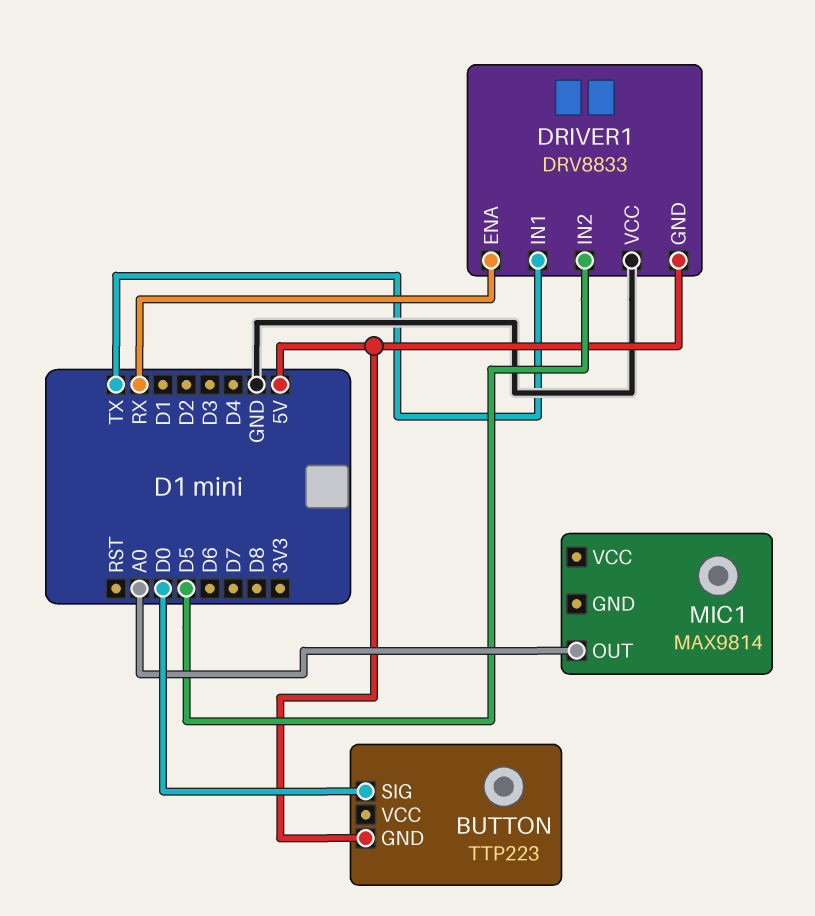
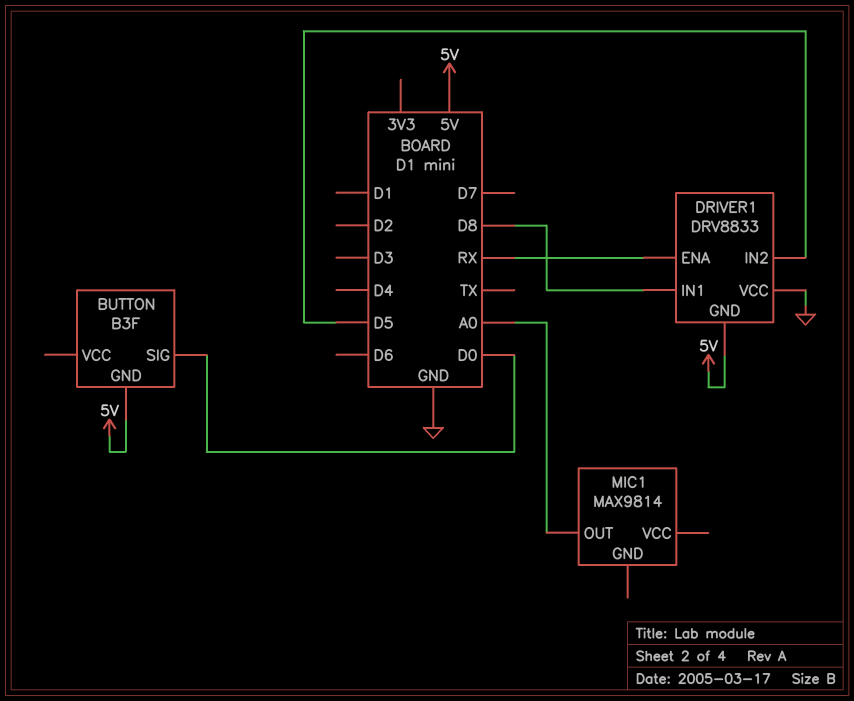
BUTTON: TTP223 -> B3F
DRIVER1 pin IN1: TX -> D8

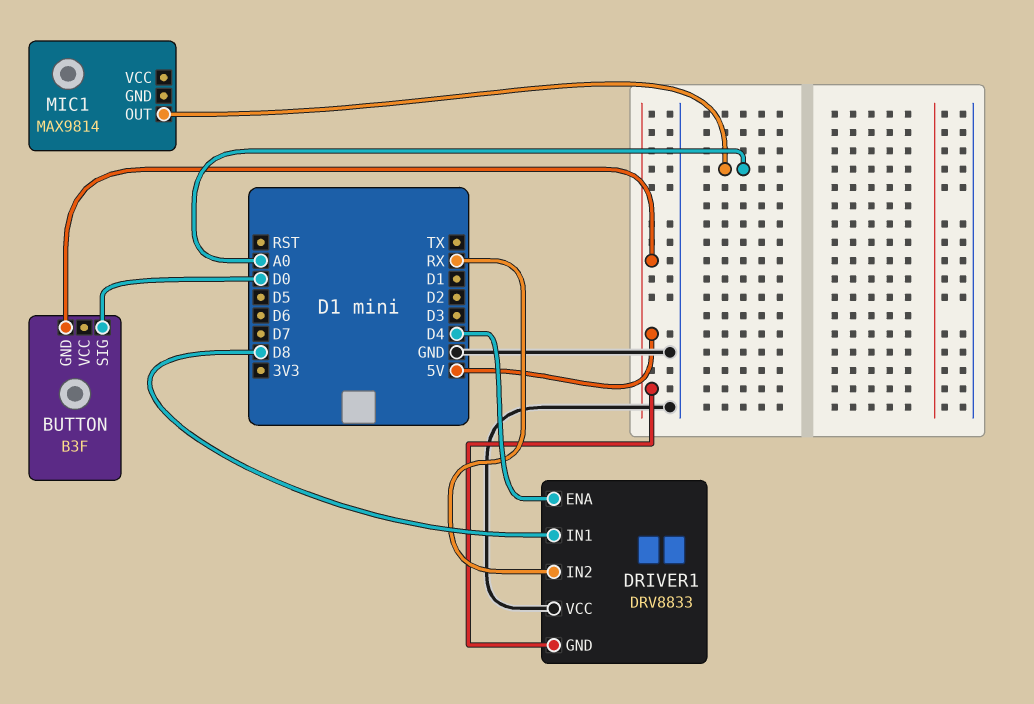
DRIVER1 pin ENA: RX -> D4
DRIVER1 pin IN2: D5 -> RX

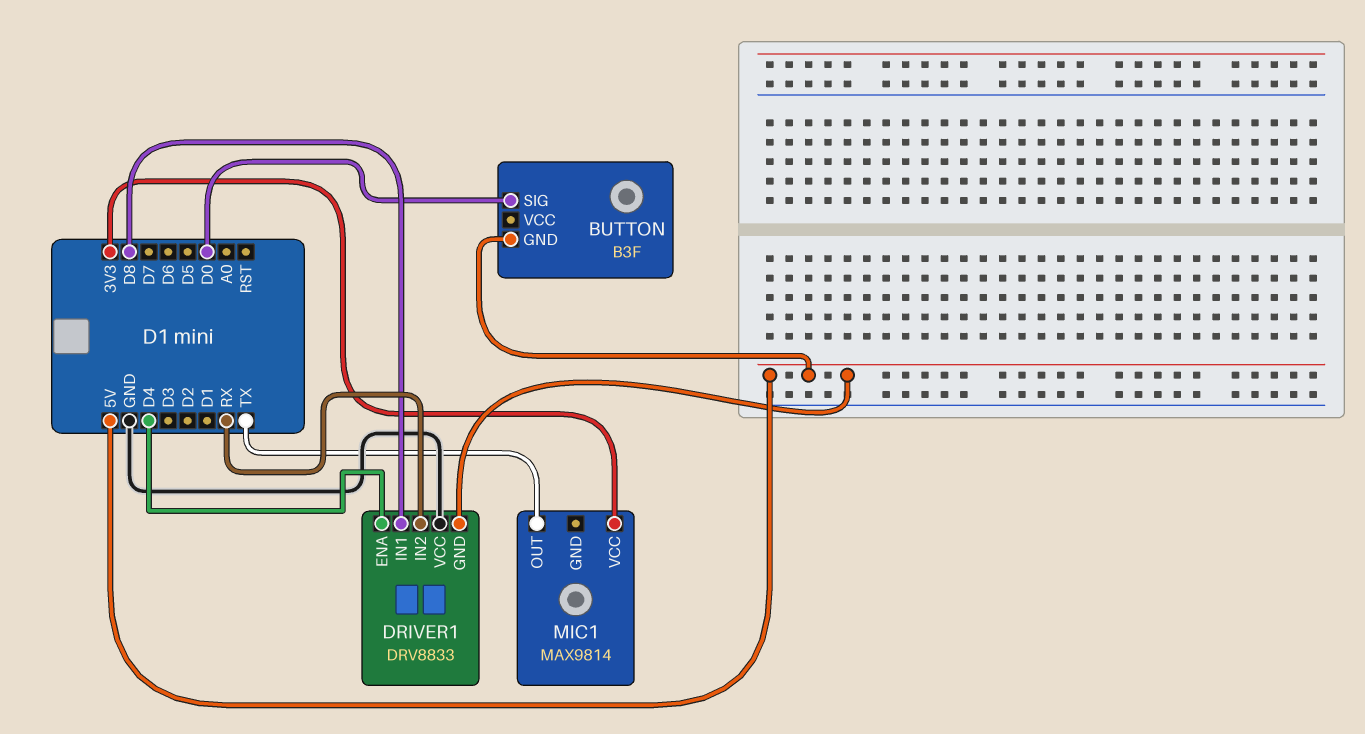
MIC1 pin OUT: A0 -> TX
MIC1 pin VCC: none -> 3V3

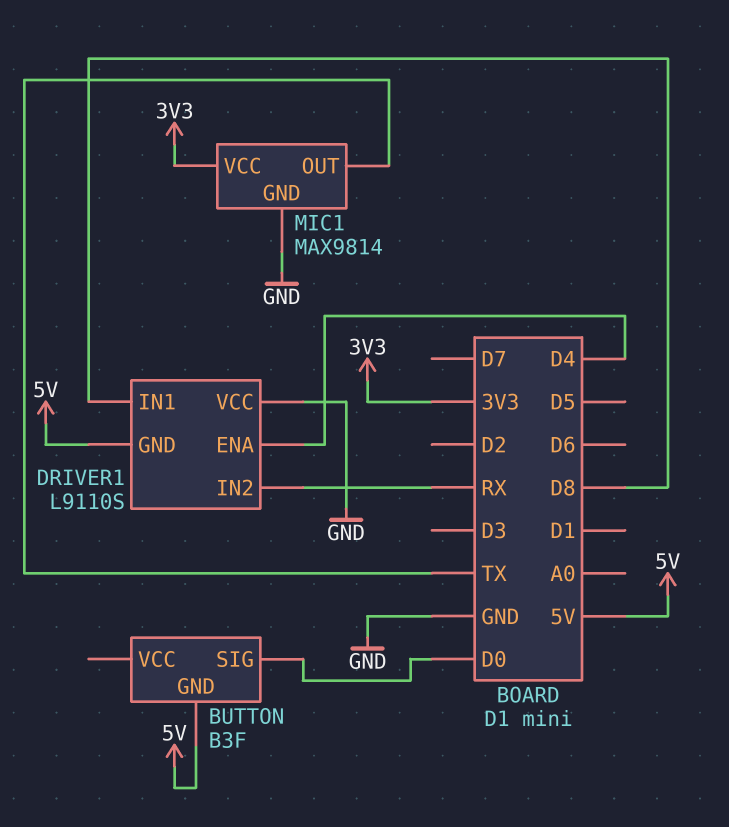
DRIVER1: DRV8833 -> L9110S
MIC1 pin GND: none -> GND

